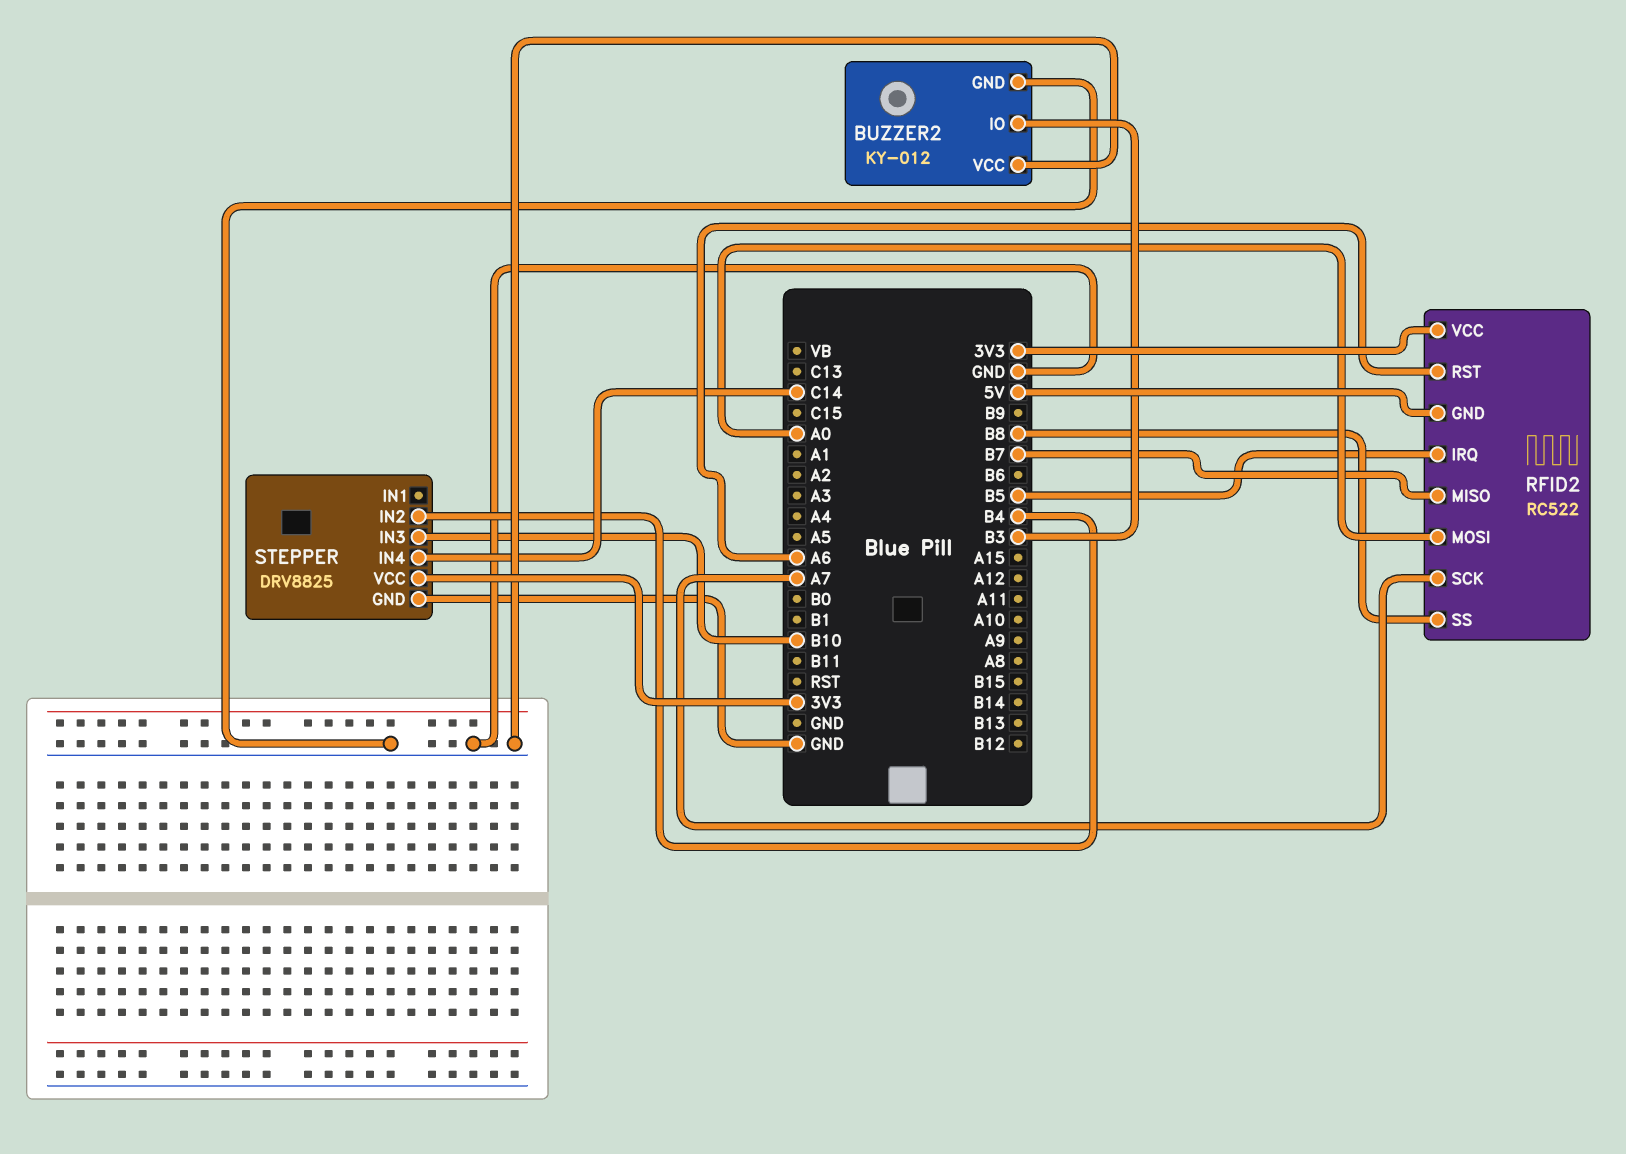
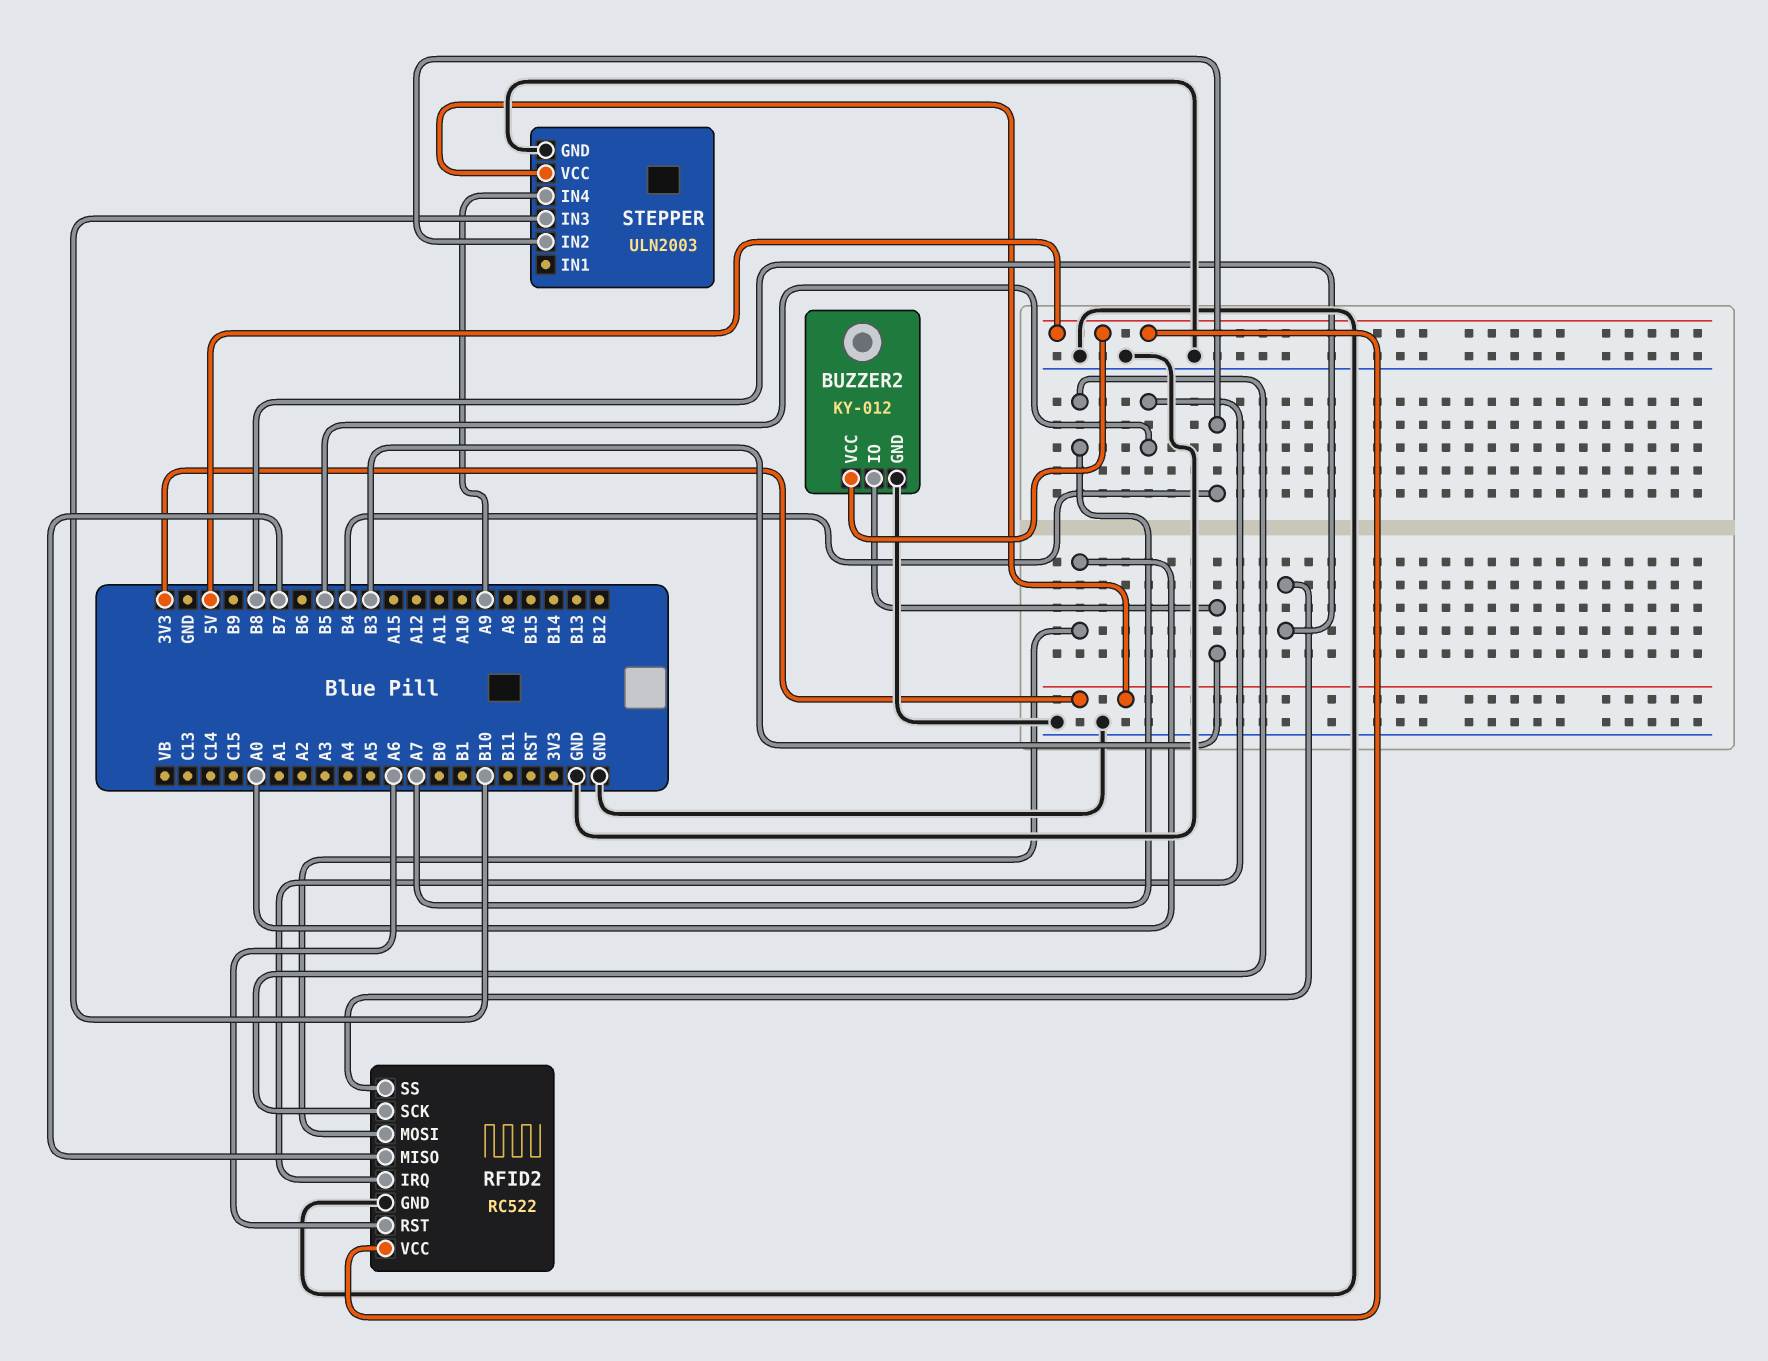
BUZZER2 pin VCC: GND -> 5V
RFID2 pin GND: 5V -> GND
RFID2 pin VCC: 3V3 -> 5V
STEPPER: DRV8825 -> ULN2003
STEPPER pin IN4: C14 -> A9

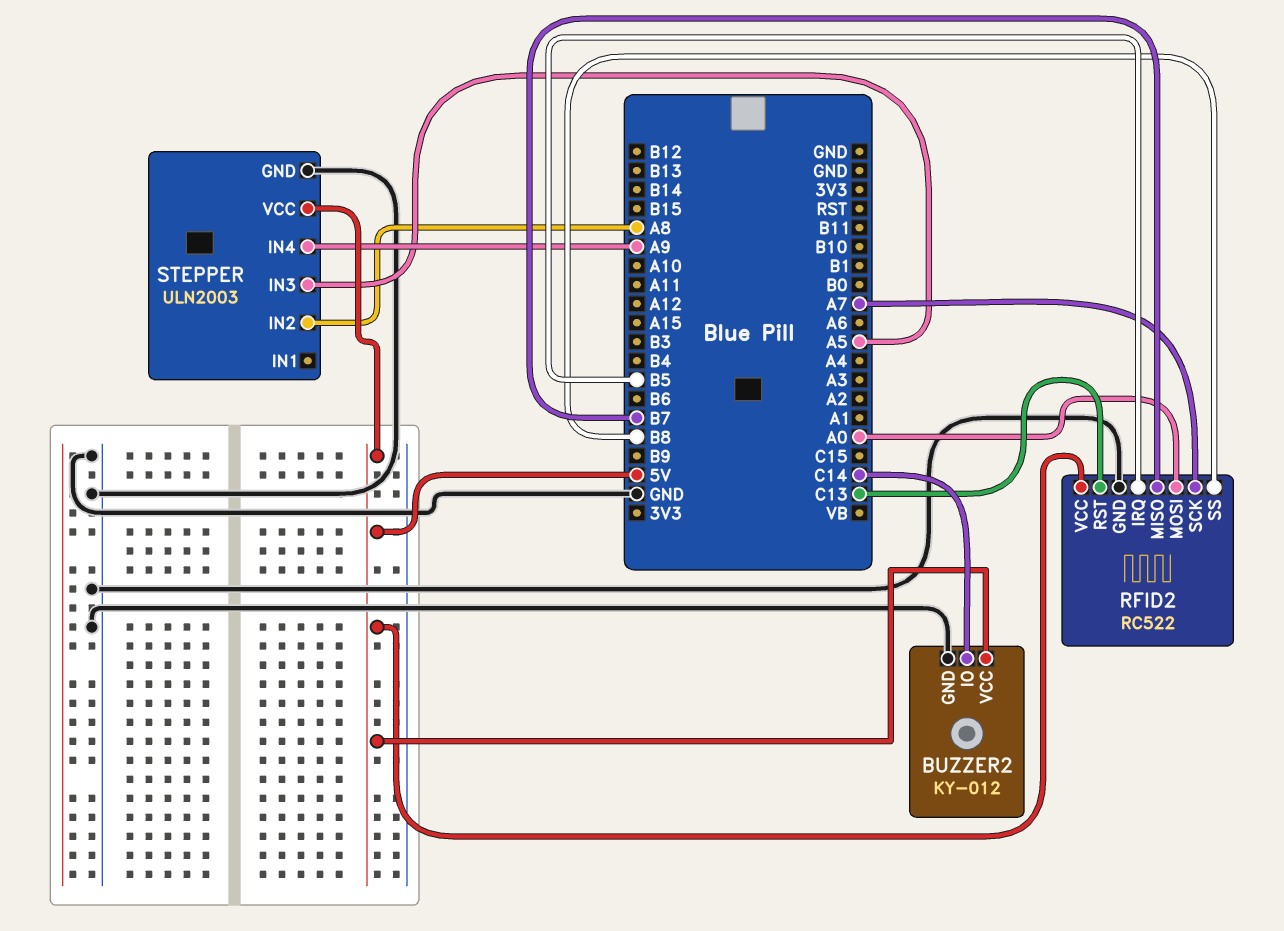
BUZZER2 pin IO: B3 -> C14
RFID2 pin RST: A6 -> C13
STEPPER pin IN2: B4 -> A8
STEPPER pin IN3: B10 -> A5
STEPPER pin VCC: 3V3 -> 5V

